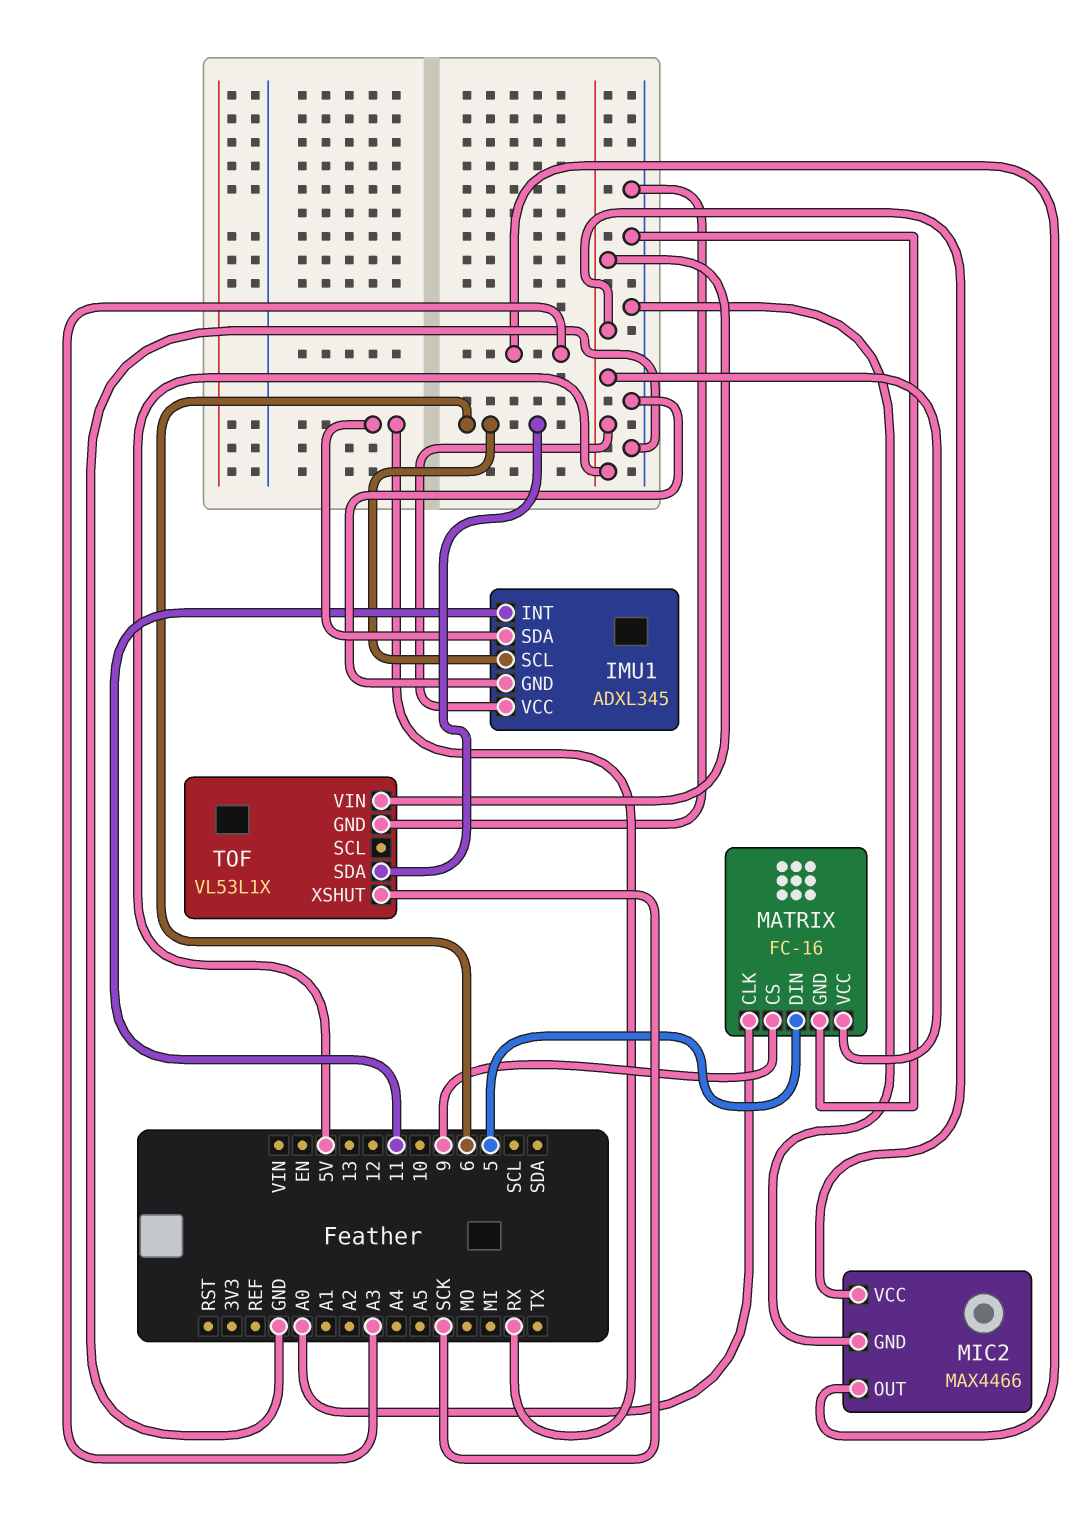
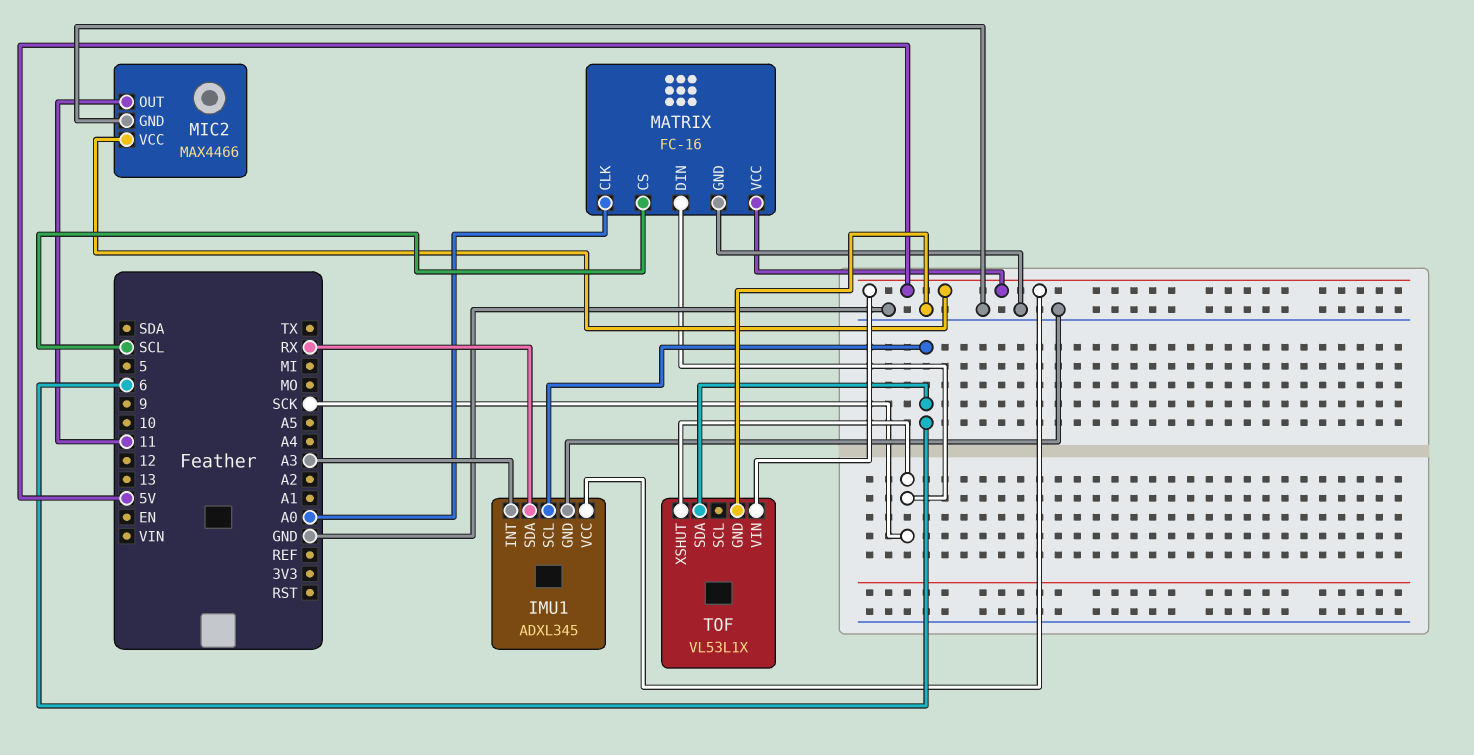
IMU1 pin INT: 11 -> A3
MATRIX pin CS: 9 -> SCL
MATRIX pin DIN: 5 -> SCK
MIC2 pin OUT: A3 -> 11

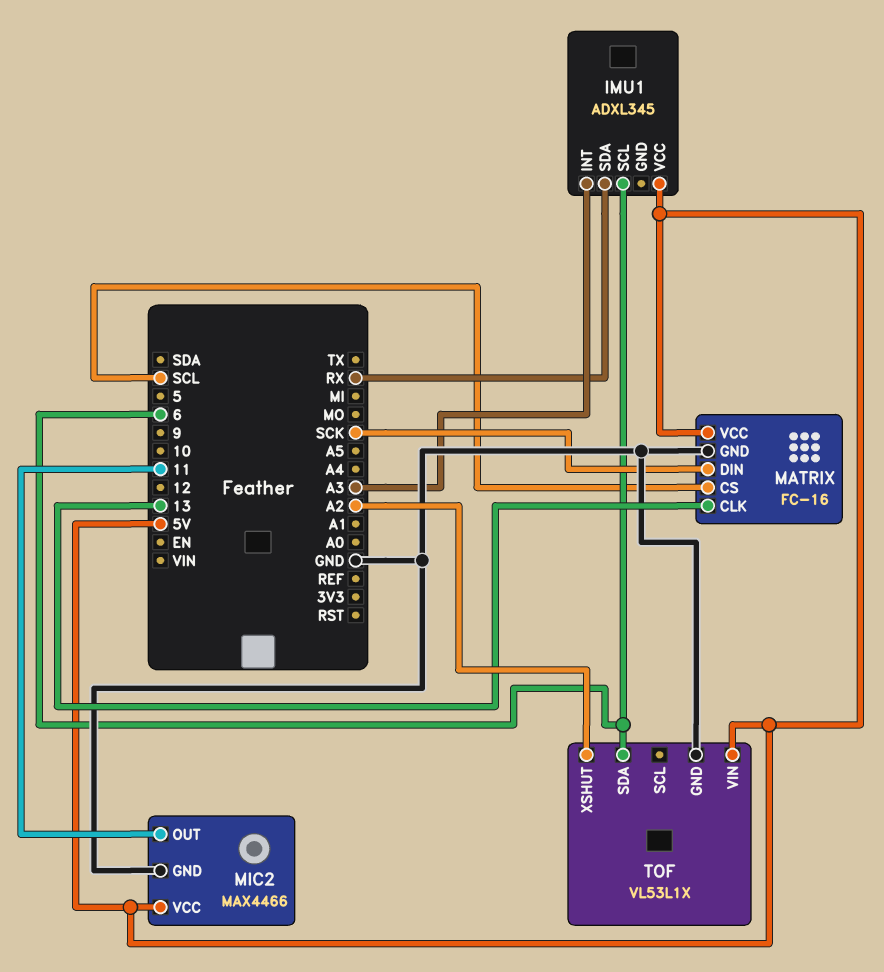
IMU1 pin GND: GND -> none
MATRIX pin CLK: A0 -> 13
TOF pin XSHUT: SCK -> A2

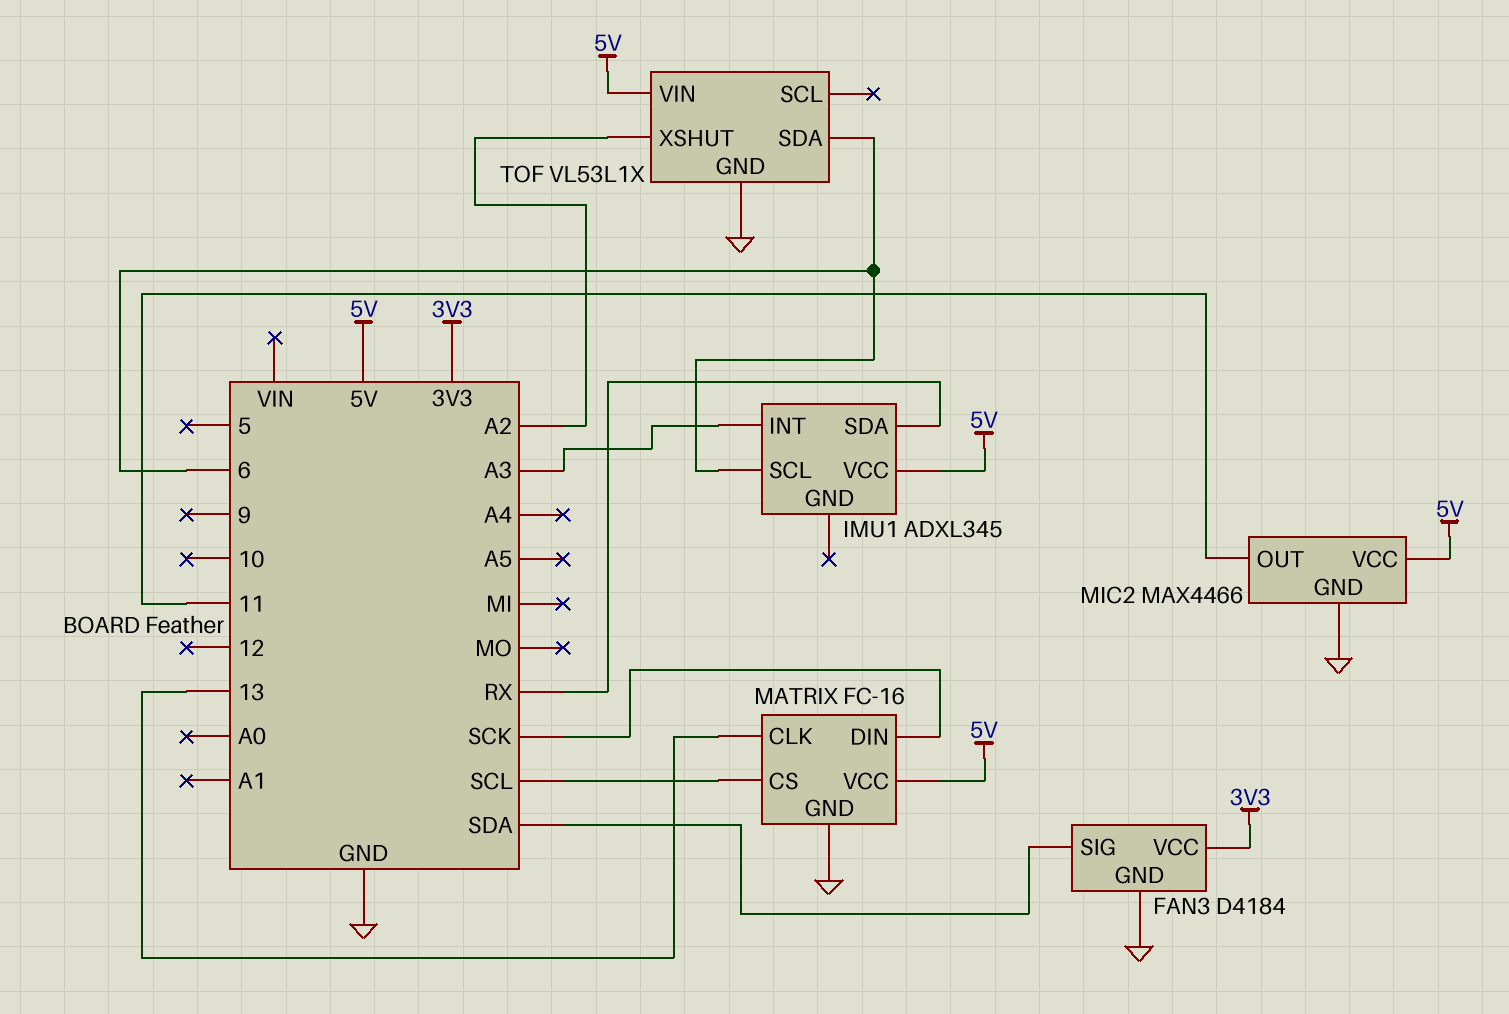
FAN3: none -> D4184
FAN3 pin GND: none -> GND
FAN3 pin SIG: none -> SDA
FAN3 pin VCC: none -> 3V3

